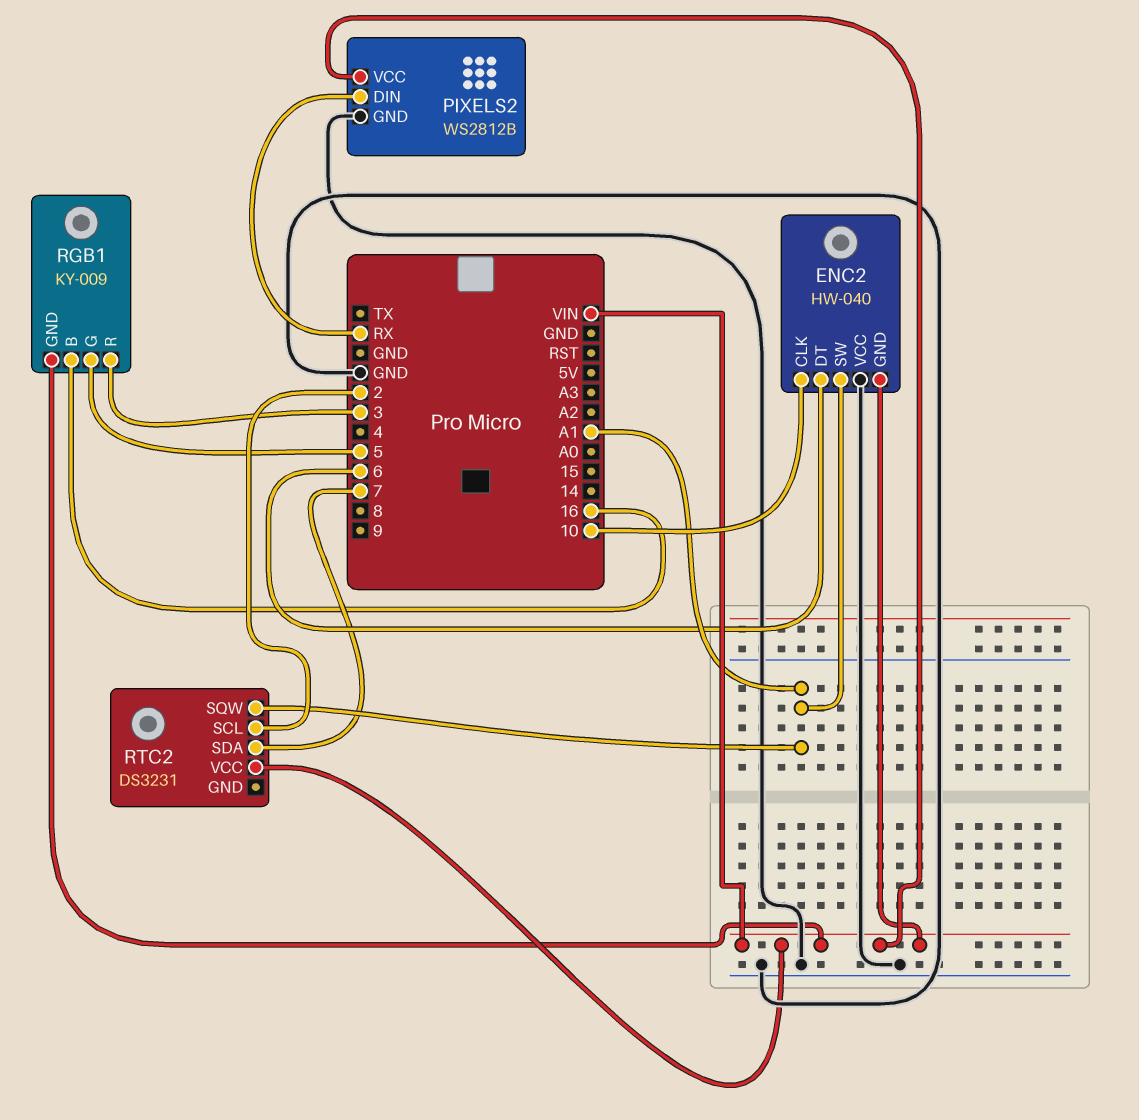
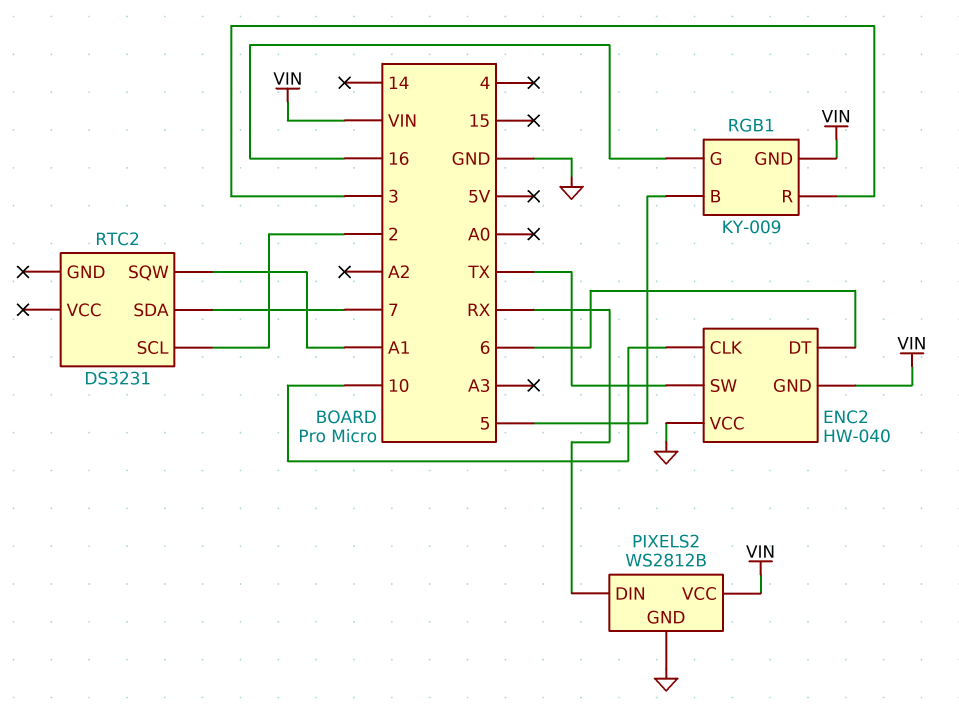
ENC2 pin SW: A1 -> TX
RGB1 pin B: 16 -> 5
RGB1 pin G: 5 -> 16
RTC2 pin VCC: VIN -> none

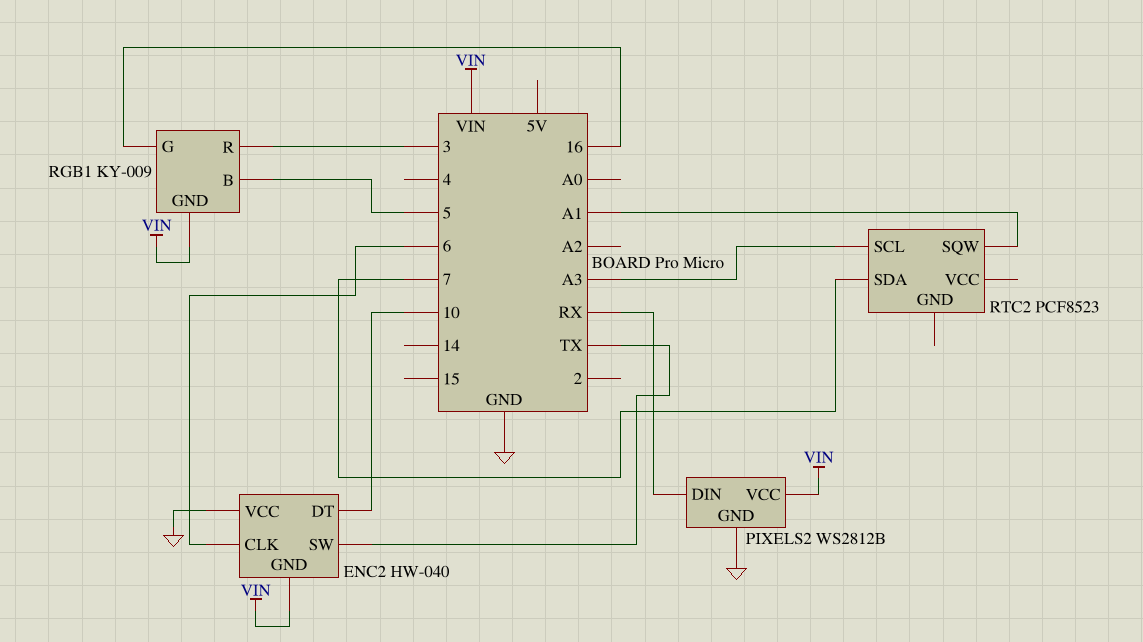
ENC2 pin CLK: 10 -> 6
ENC2 pin DT: 6 -> 10
RTC2: DS3231 -> PCF8523
RTC2 pin SCL: 2 -> A3

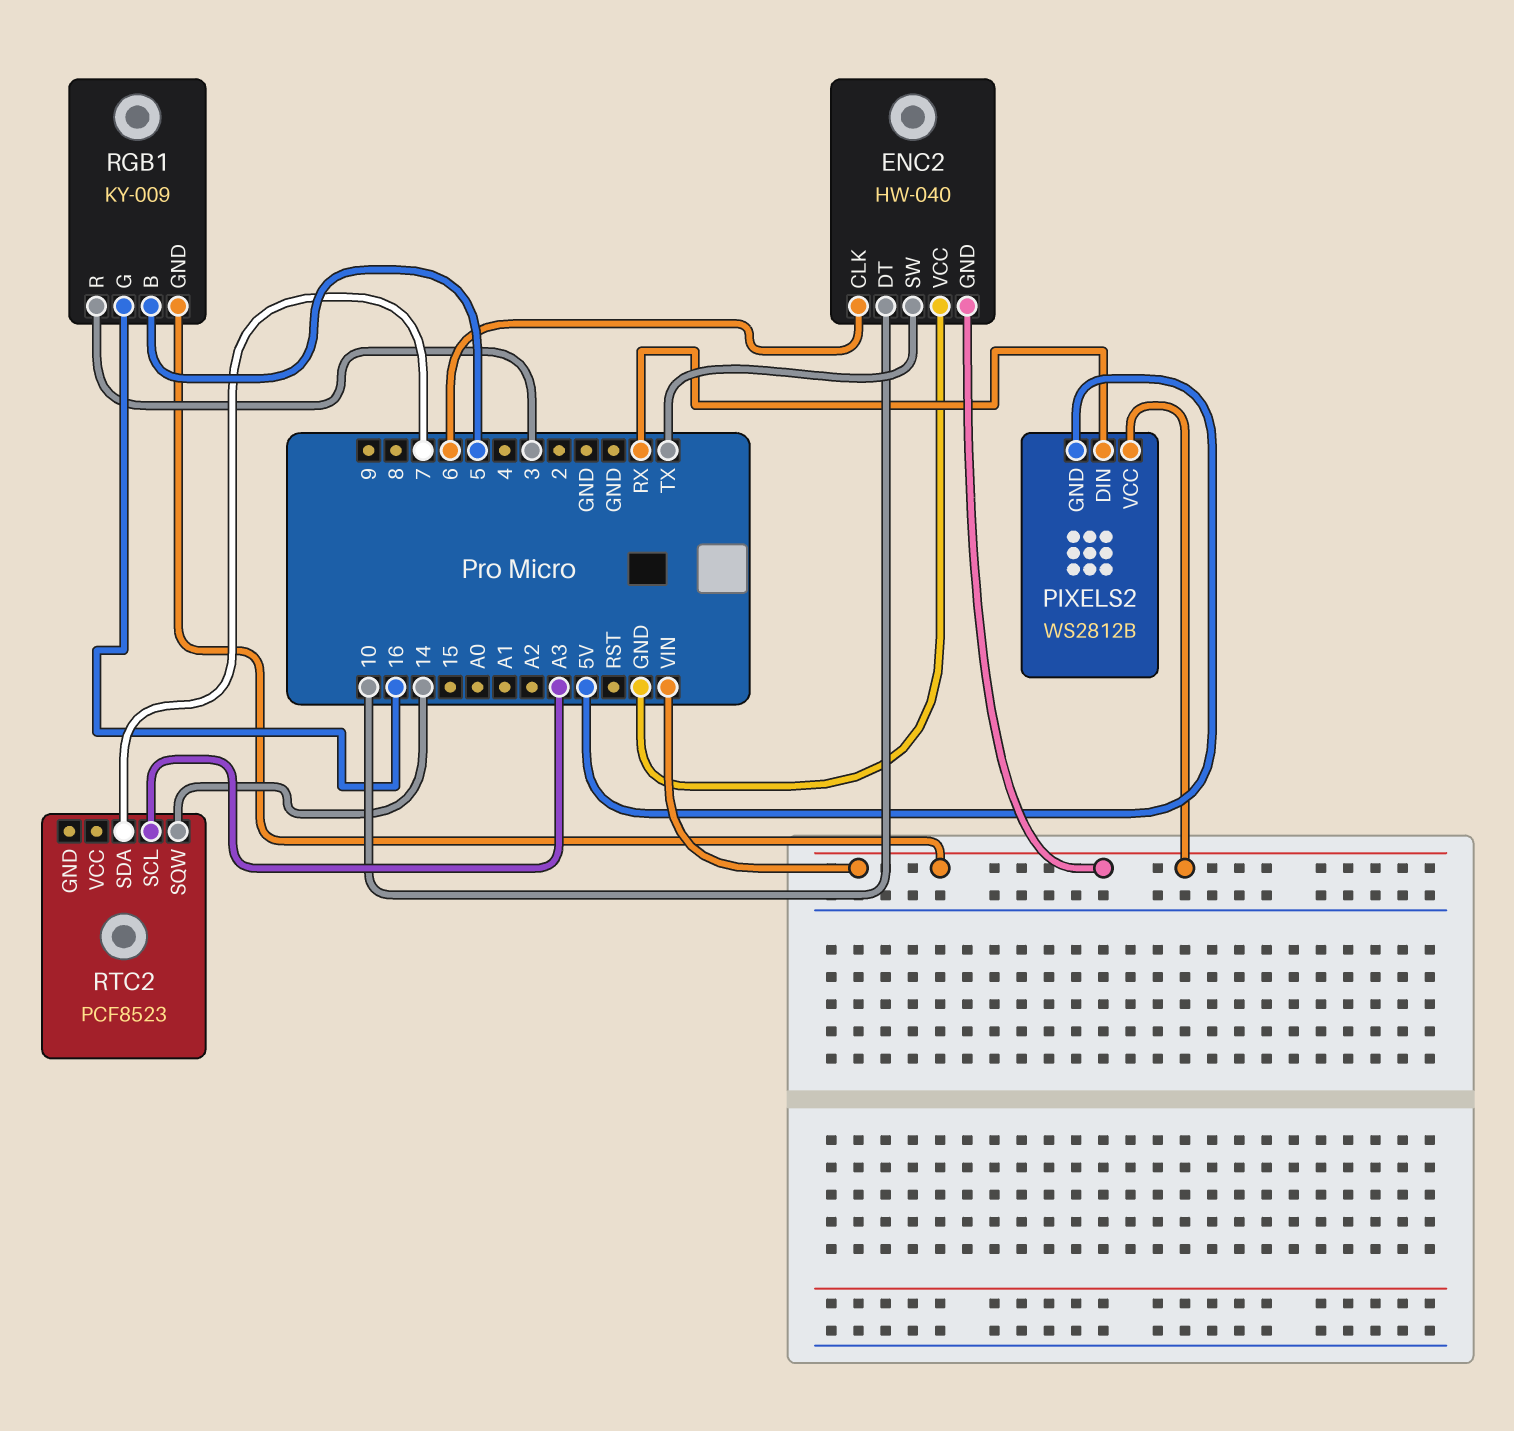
PIXELS2 pin GND: GND -> 5V
RTC2 pin SQW: A1 -> 14

